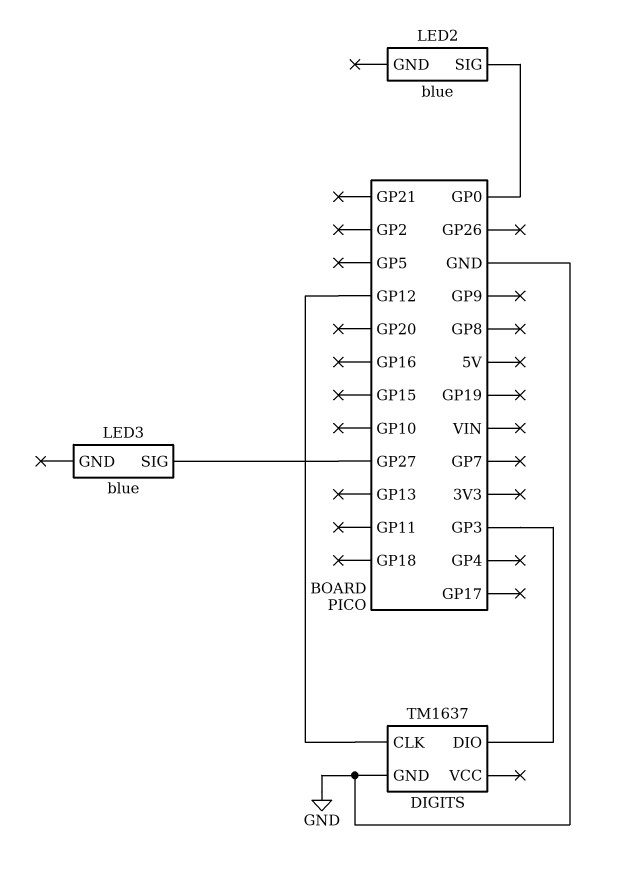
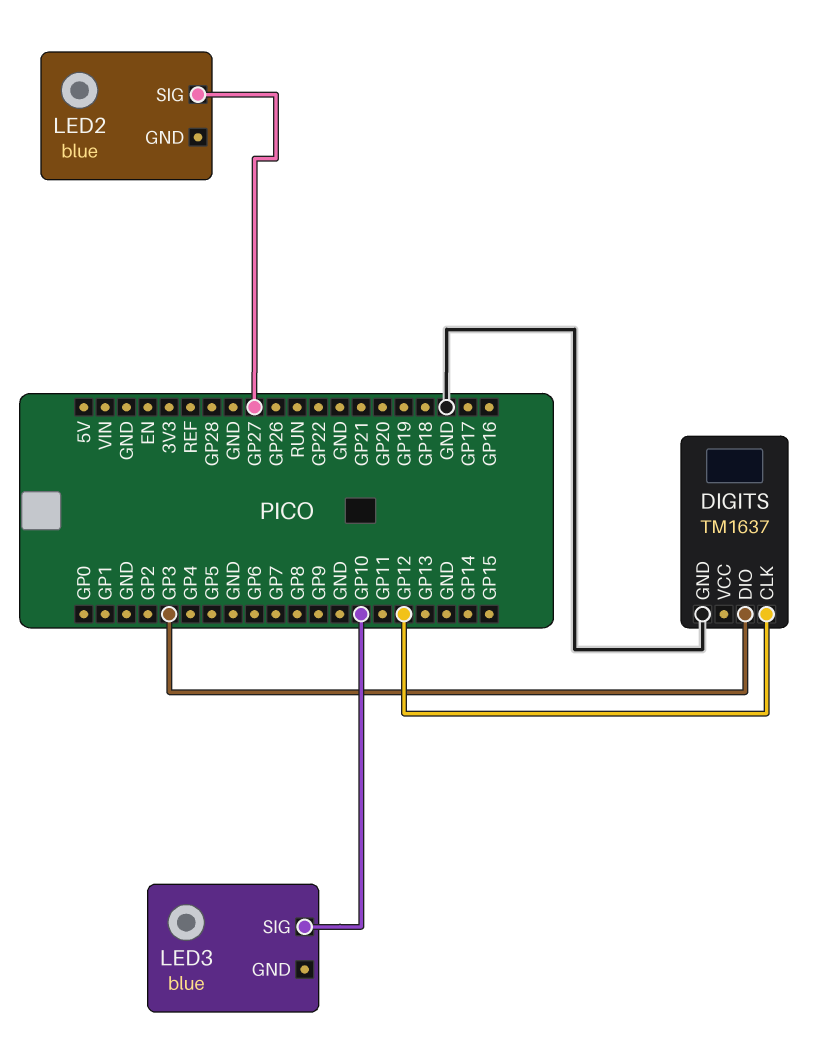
LED2 pin SIG: GP0 -> GP27
LED3 pin SIG: GP27 -> GP10

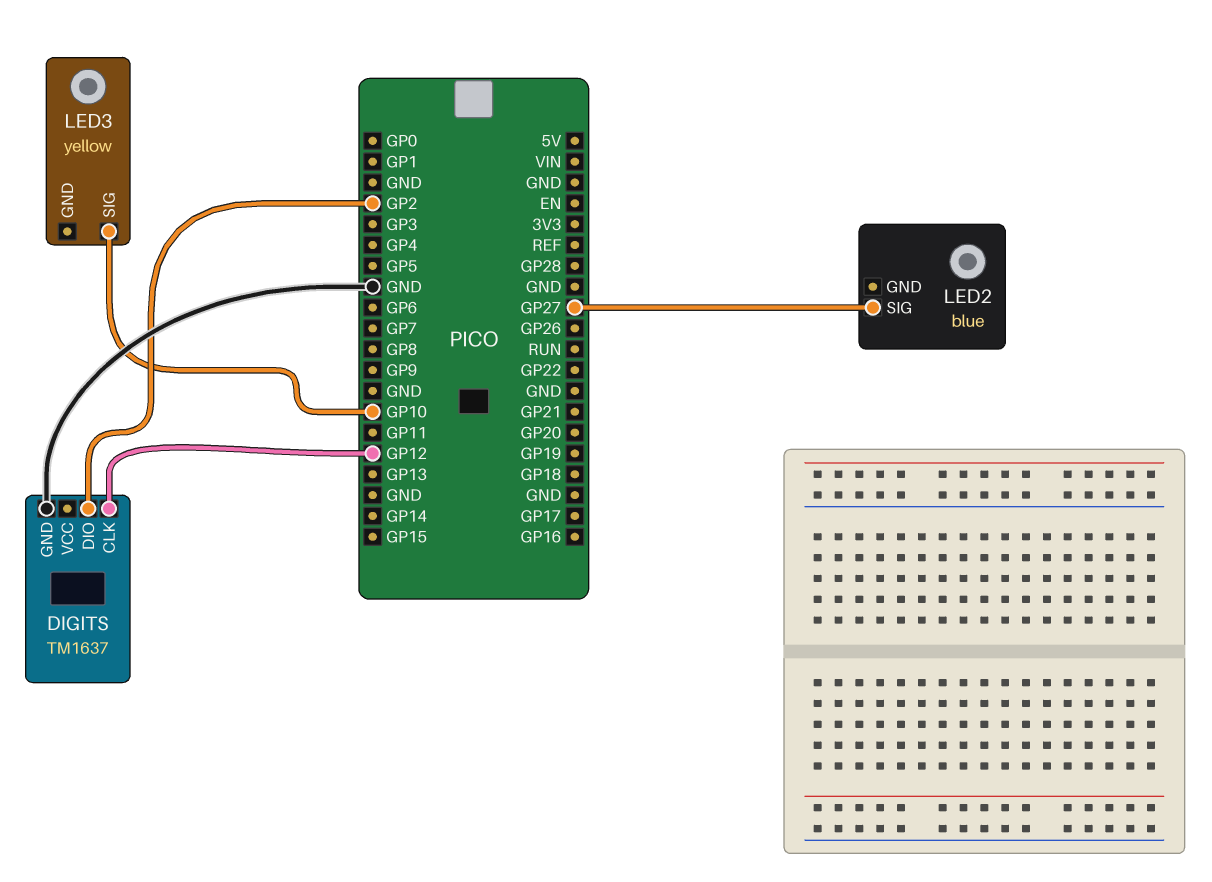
DIGITS pin DIO: GP3 -> GP2
LED3: blue -> yellow

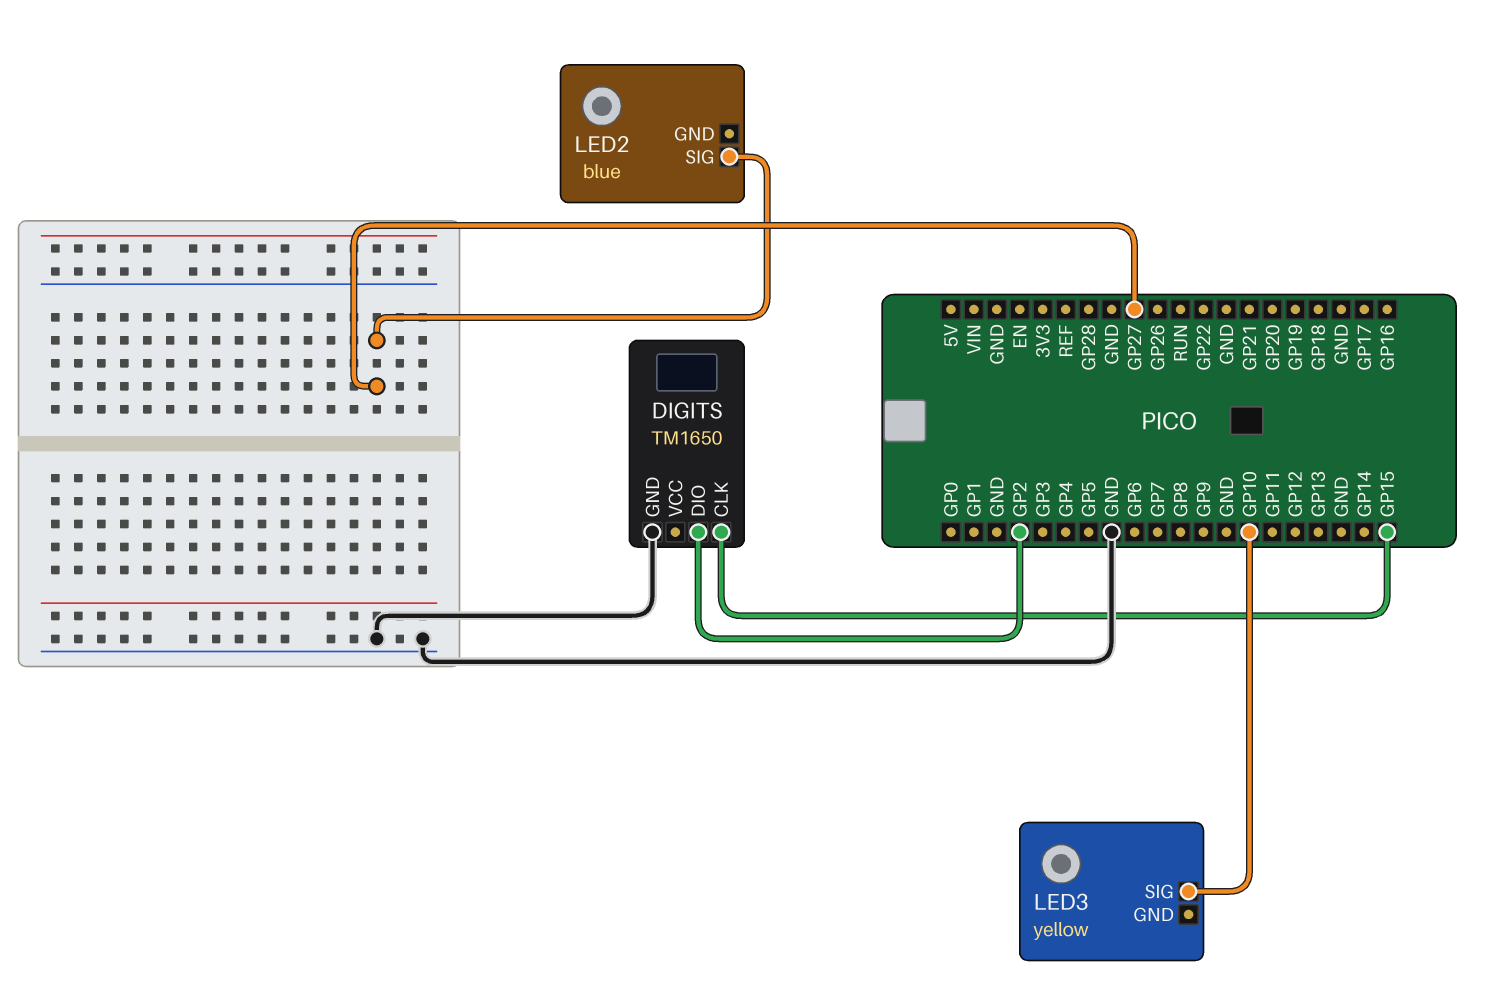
DIGITS: TM1637 -> TM1650
DIGITS pin CLK: GP12 -> GP15

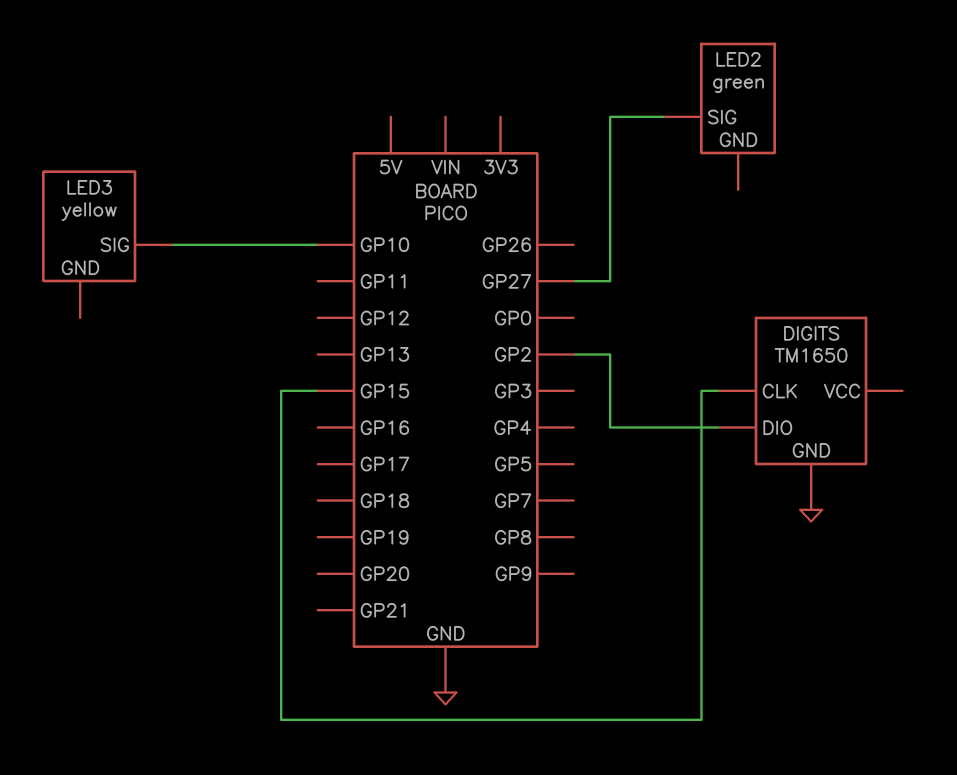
LED2: blue -> green

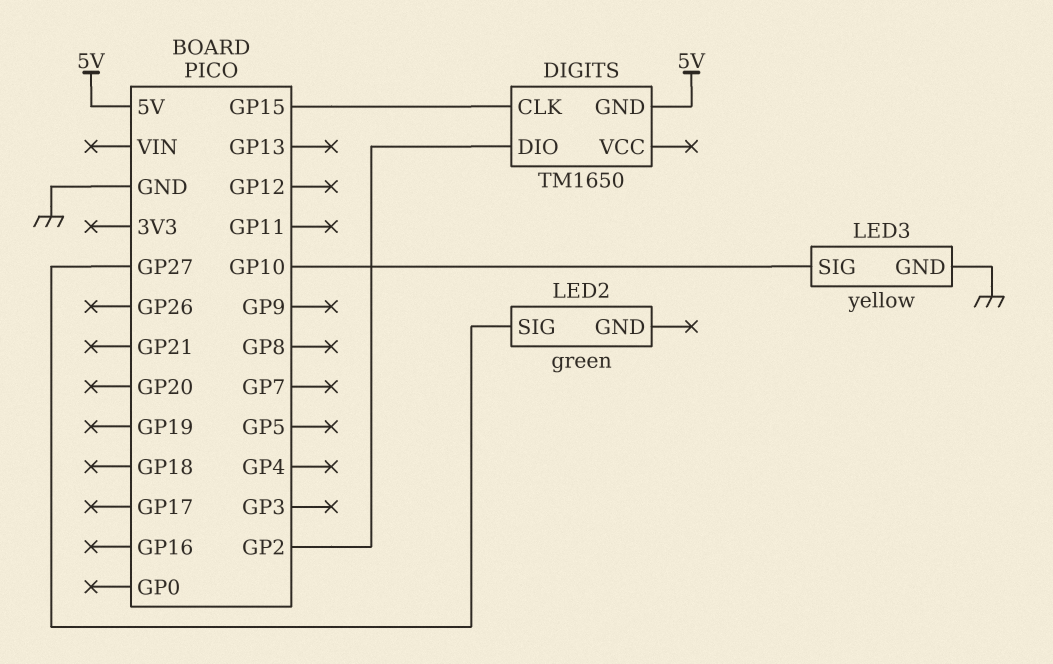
DIGITS pin GND: GND -> 5V
LED3 pin GND: none -> GND

